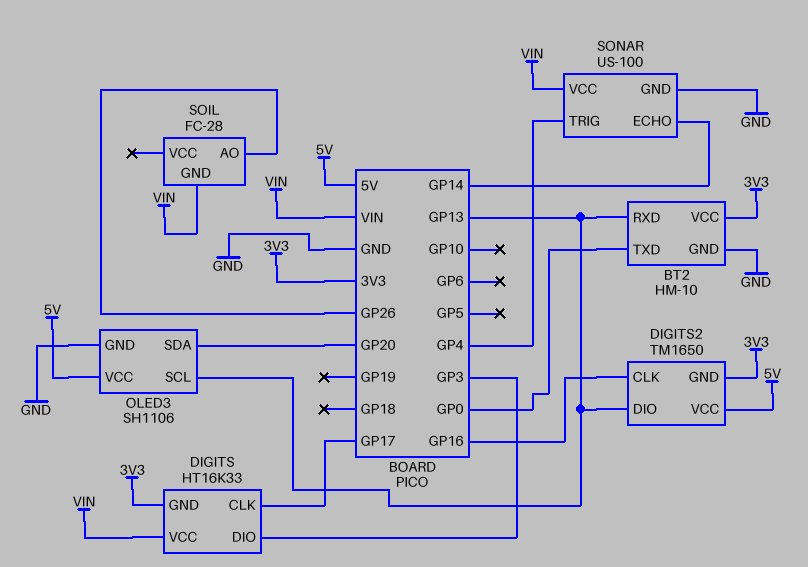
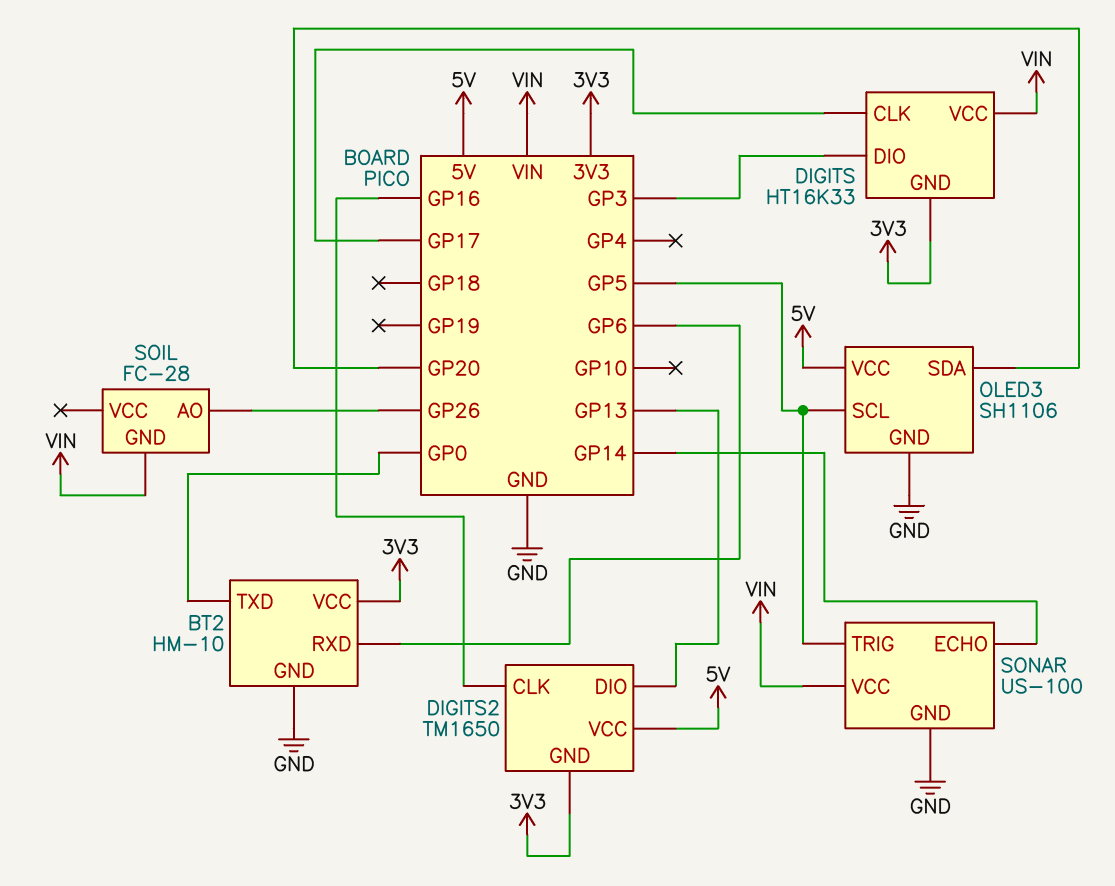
BT2 pin RXD: GP13 -> GP6
OLED3 pin SCL: GP13 -> GP5
SONAR pin TRIG: GP4 -> GP5

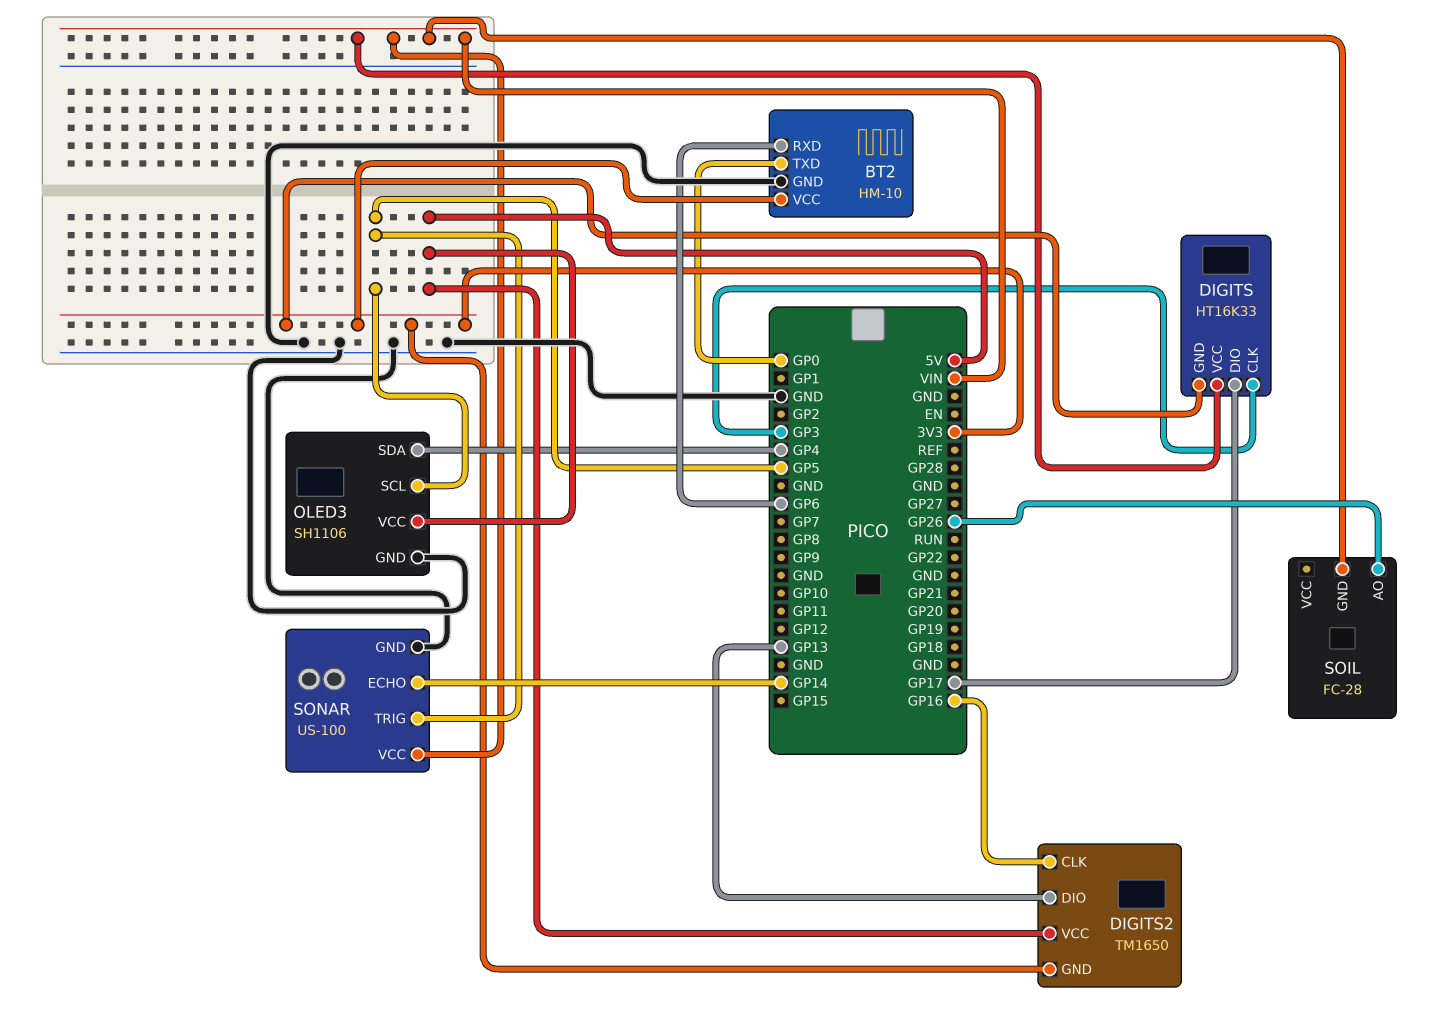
DIGITS pin CLK: GP17 -> GP3
DIGITS pin DIO: GP3 -> GP17
OLED3 pin SDA: GP20 -> GP4

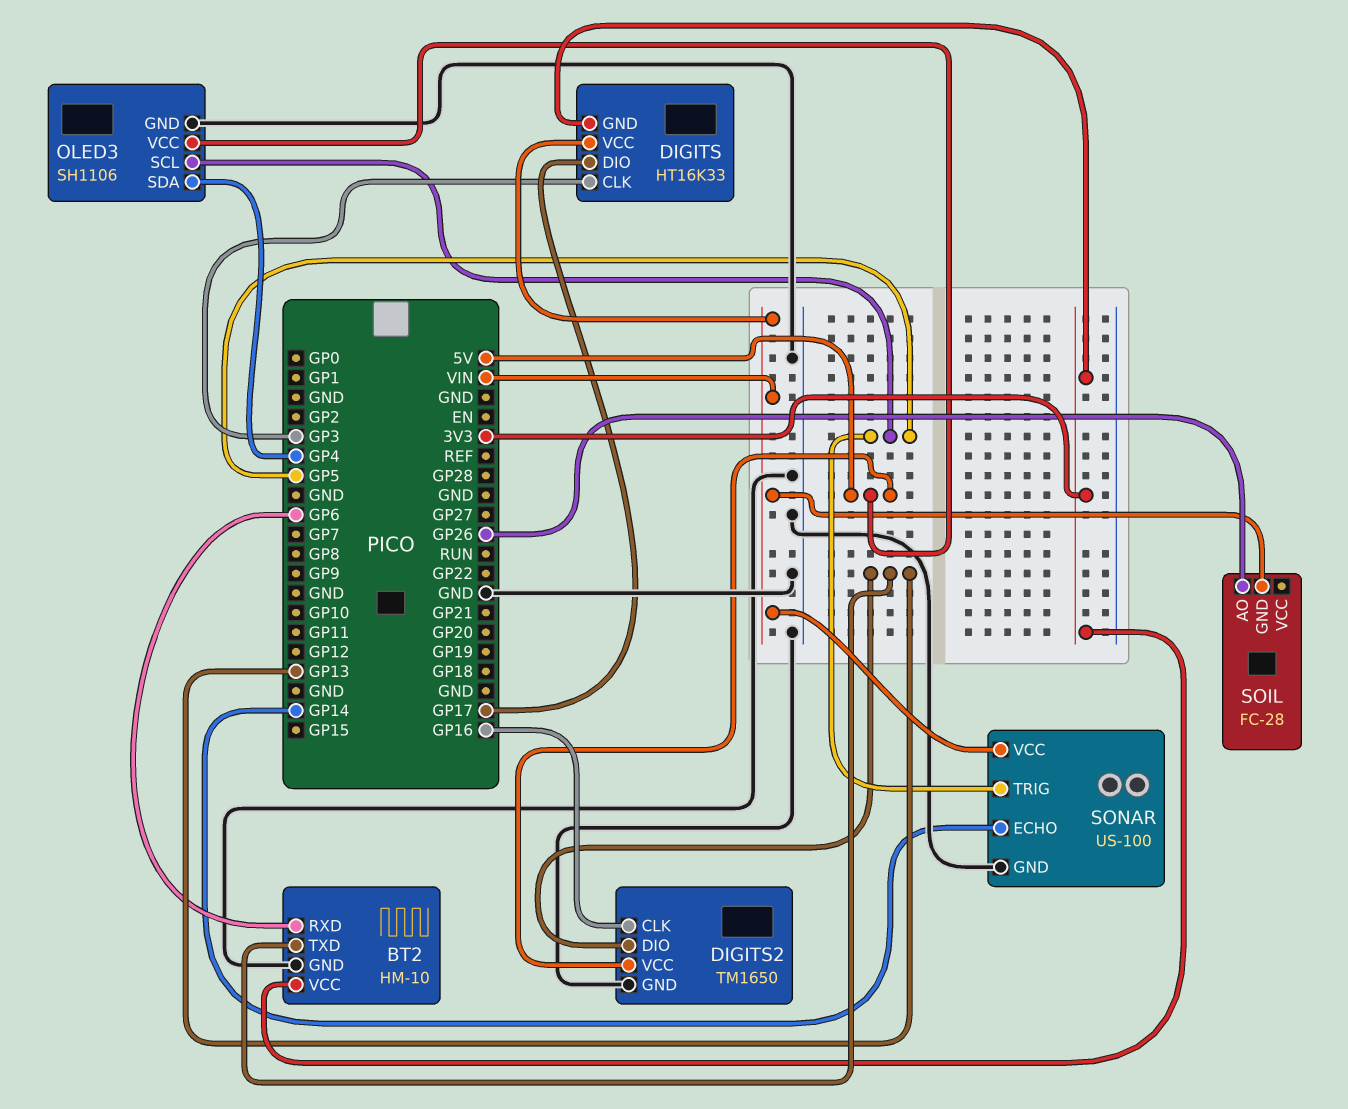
BT2 pin TXD: GP0 -> GP13
DIGITS2 pin GND: 3V3 -> GND

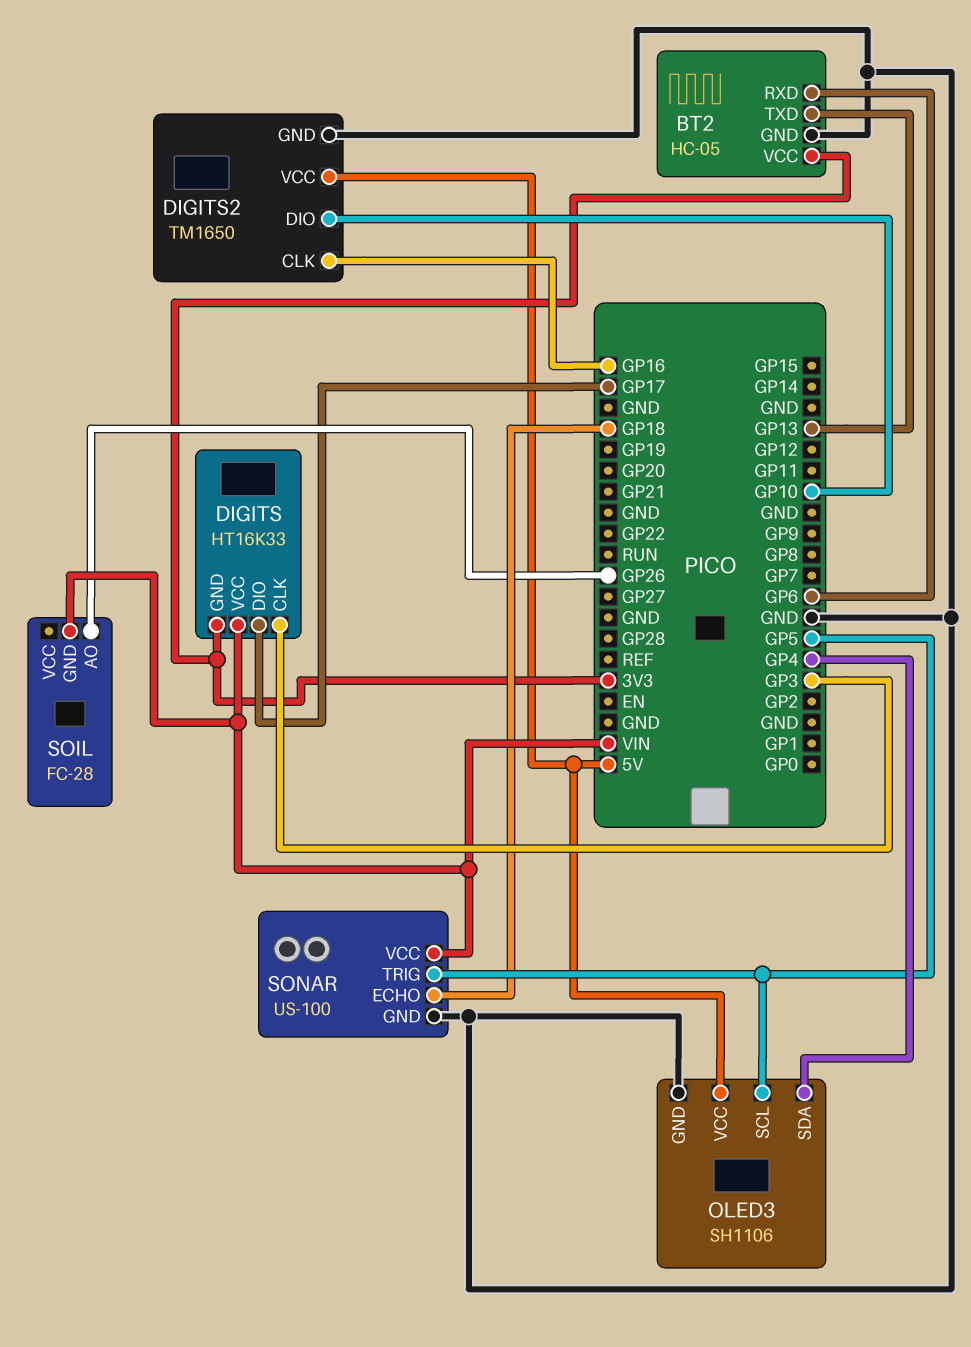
BT2: HM-10 -> HC-05
DIGITS2 pin DIO: GP13 -> GP10
SONAR pin ECHO: GP14 -> GP18

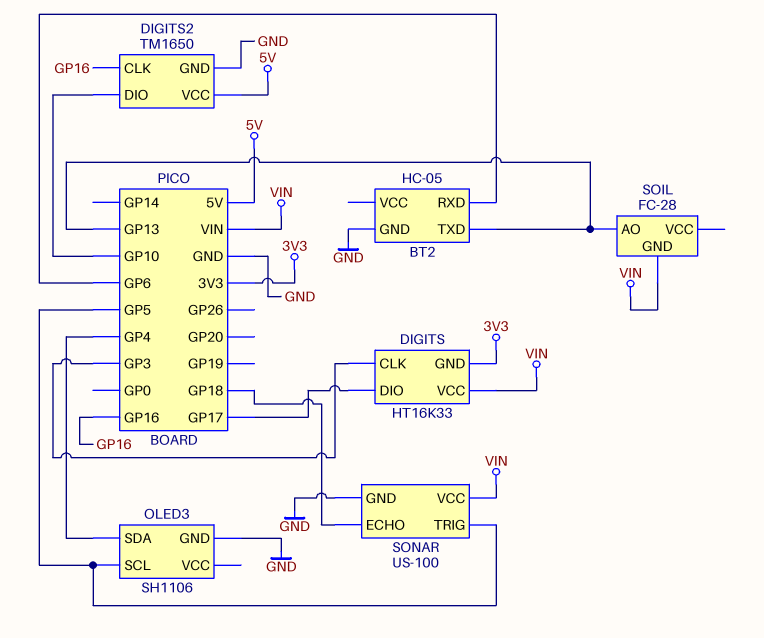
BT2 pin VCC: 3V3 -> none
OLED3 pin VCC: 5V -> none
SOIL pin AO: GP26 -> GP13

